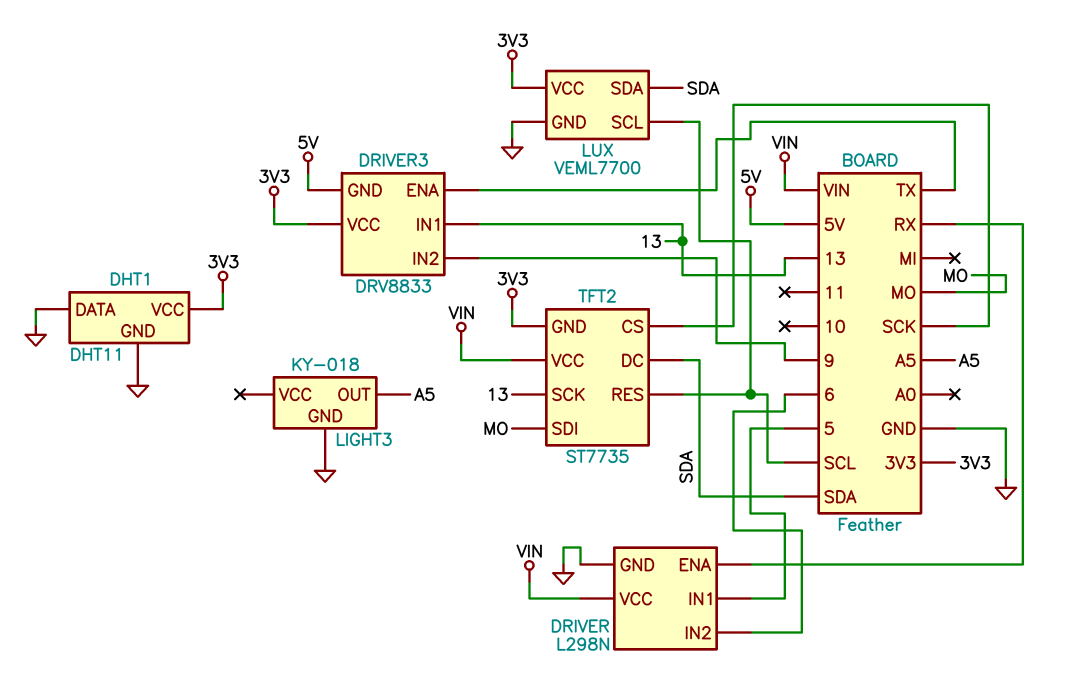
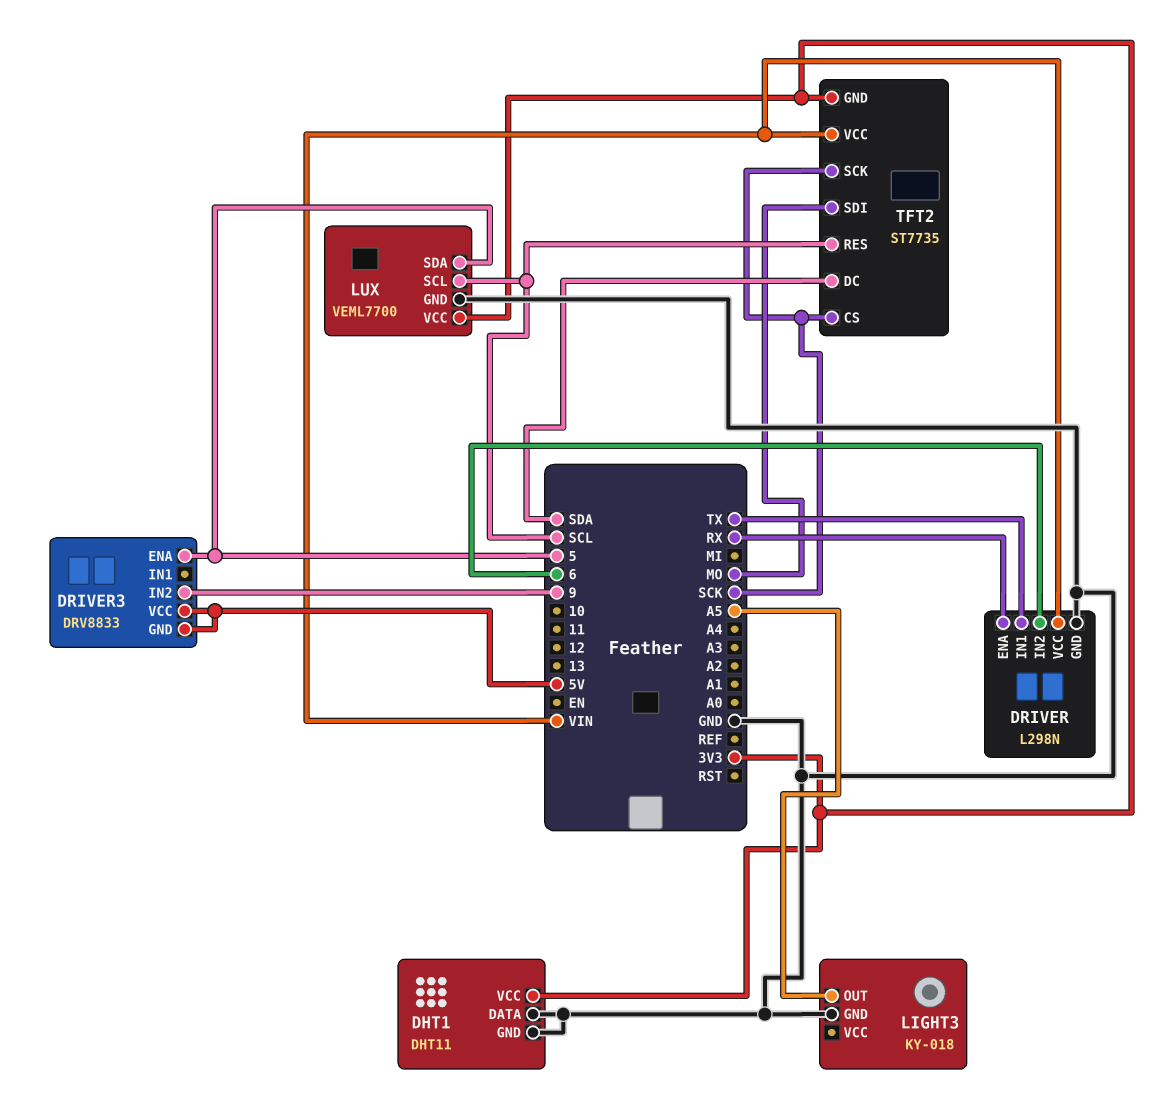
DRIVER pin IN1: 5 -> TX
DRIVER3 pin ENA: TX -> 5
DRIVER3 pin IN1: 13 -> none
DRIVER3 pin VCC: 3V3 -> 5V
LUX pin SDA: SDA -> 5
TFT2 pin SCK: 13 -> SCK

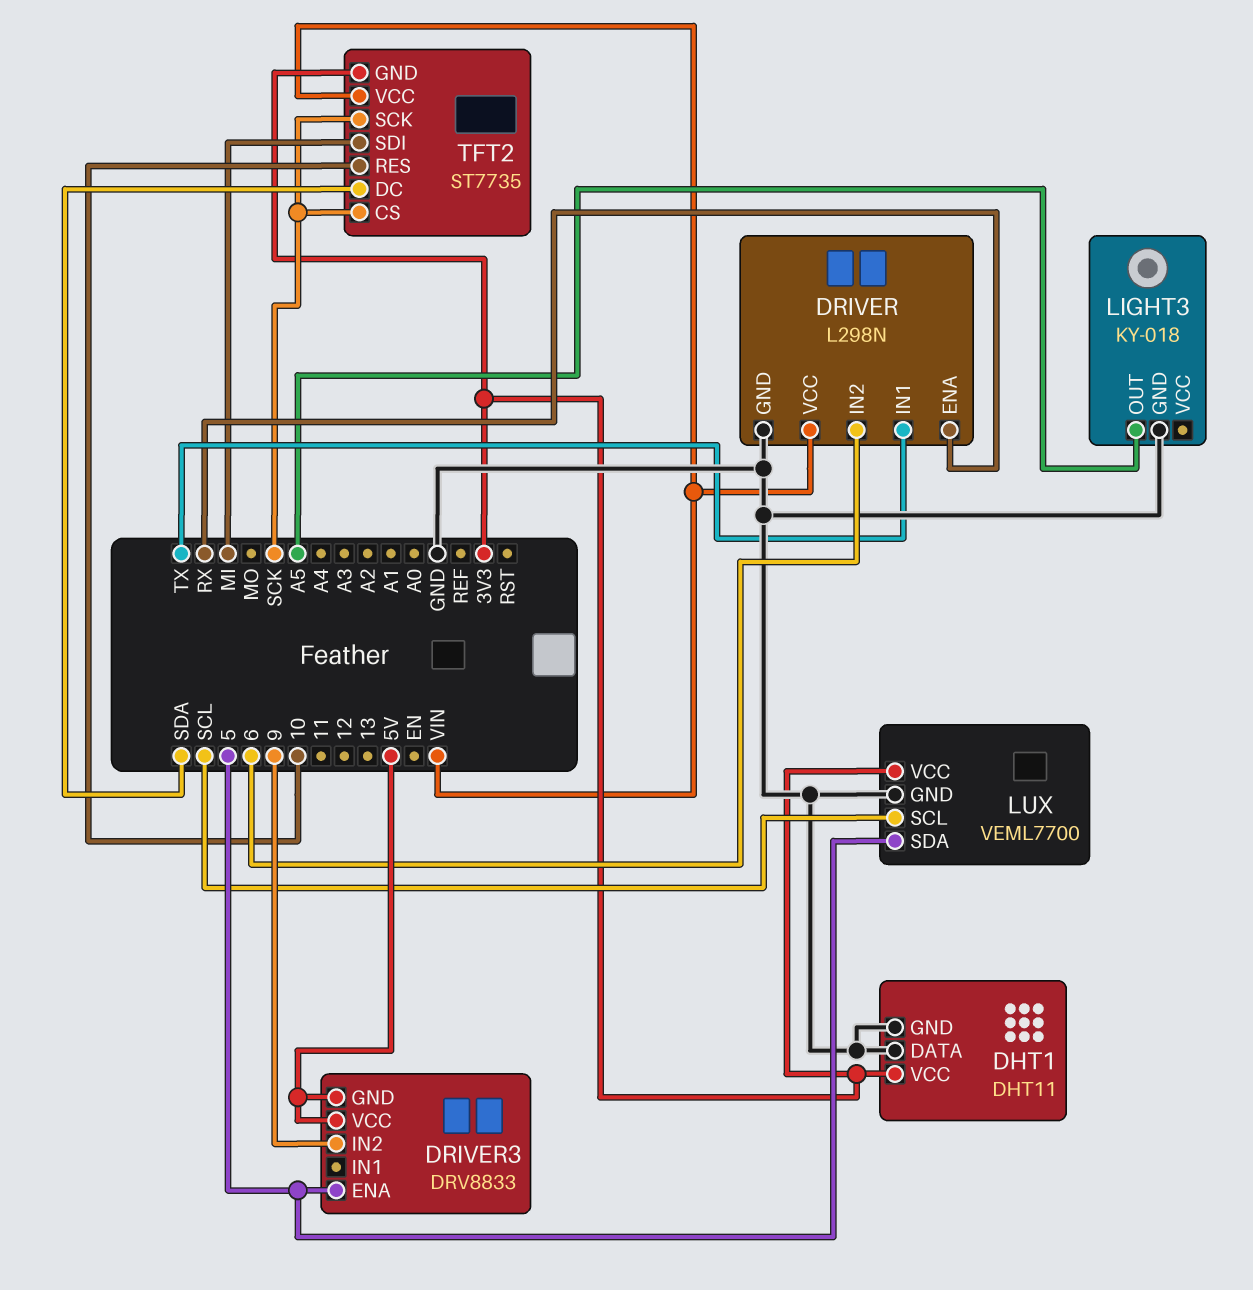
TFT2 pin RES: SCL -> 10
TFT2 pin SDI: MO -> MI

